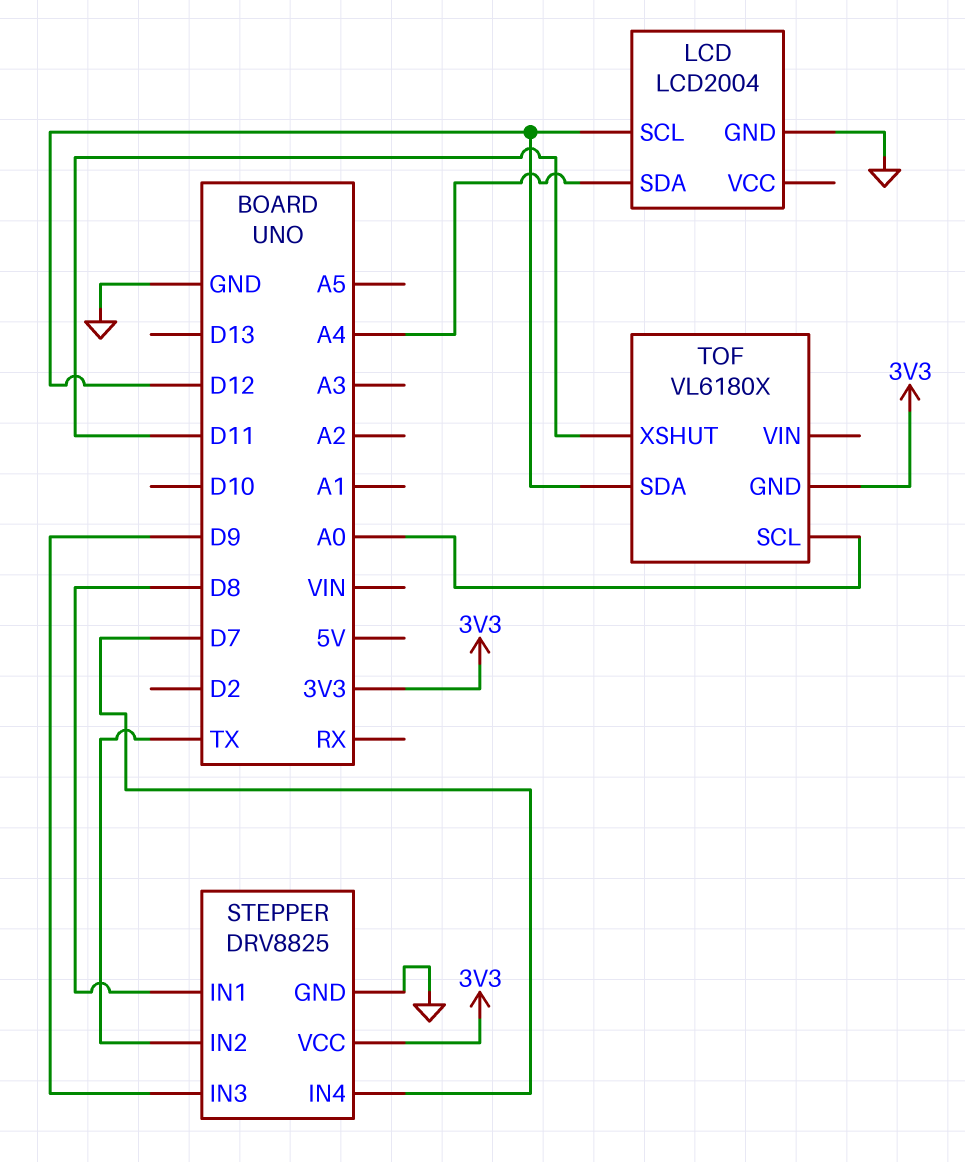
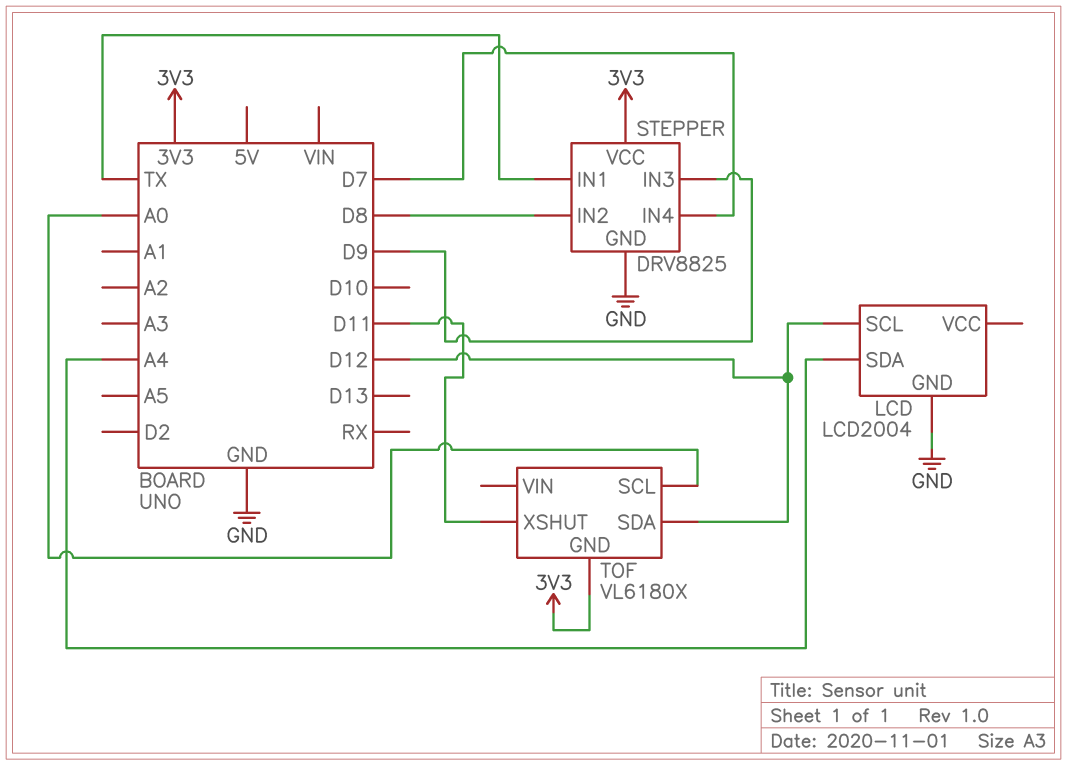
STEPPER pin IN1: D8 -> TX
STEPPER pin IN2: TX -> D8

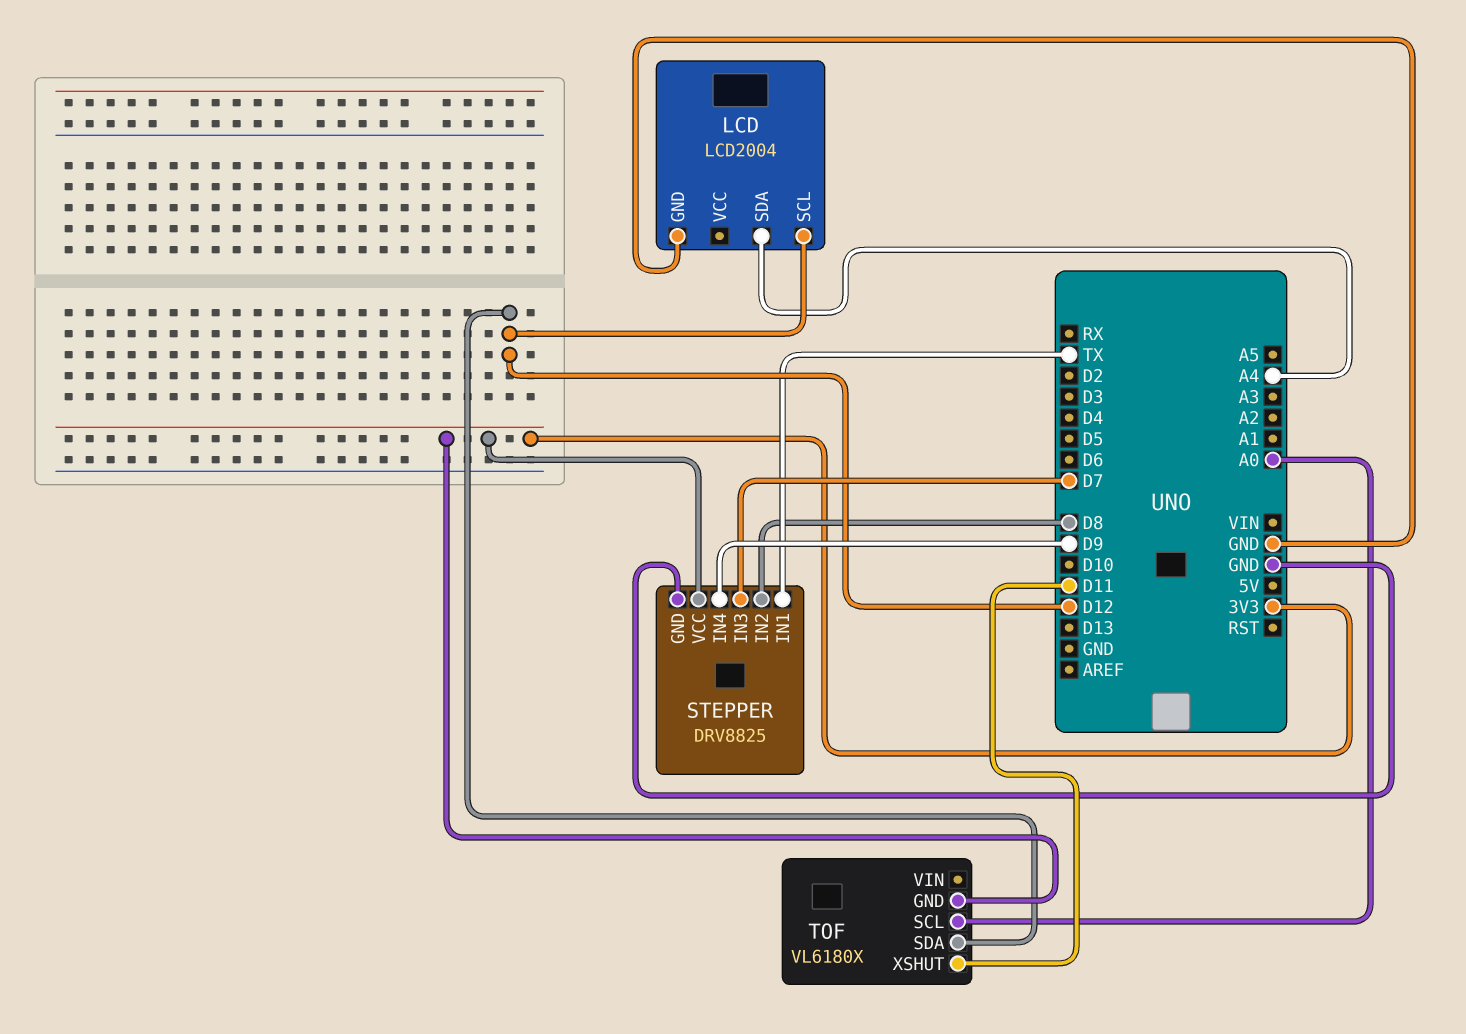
STEPPER pin IN3: D9 -> D7
STEPPER pin IN4: D7 -> D9

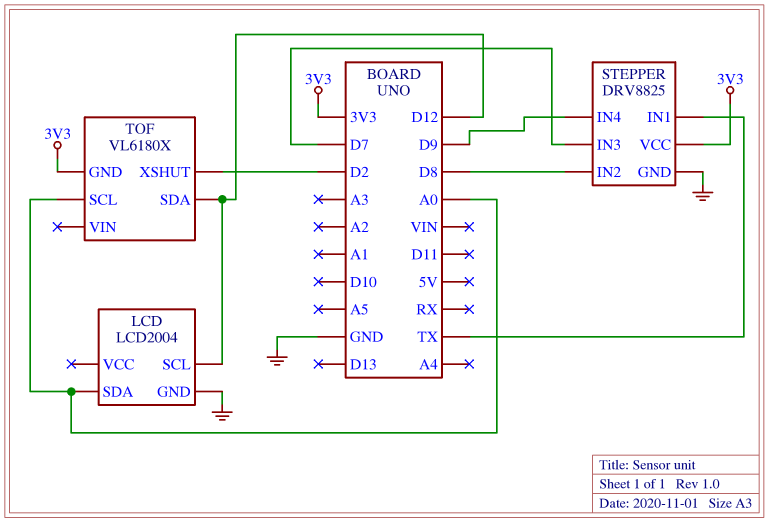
LCD pin SDA: A4 -> A0
TOF pin XSHUT: D11 -> D2

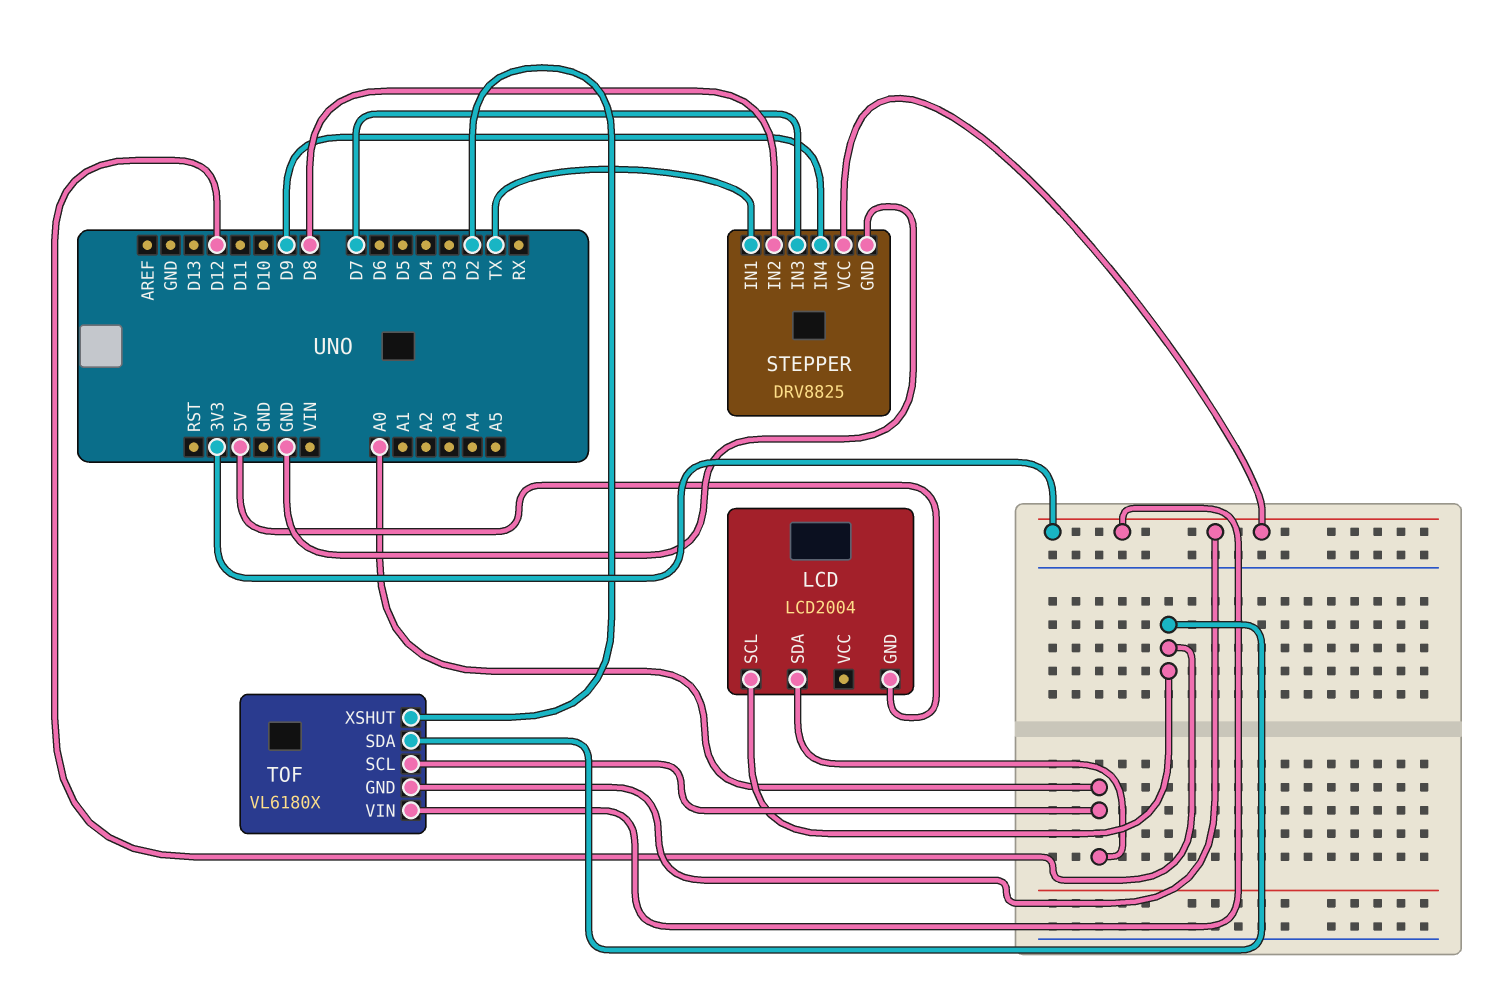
LCD pin GND: GND -> 5V
TOF pin VIN: none -> 3V3

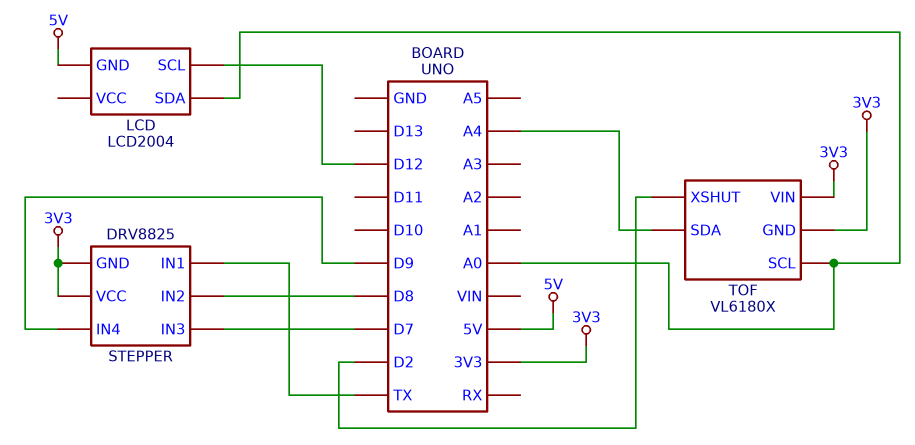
STEPPER pin GND: GND -> 3V3
TOF pin SDA: D12 -> A4

